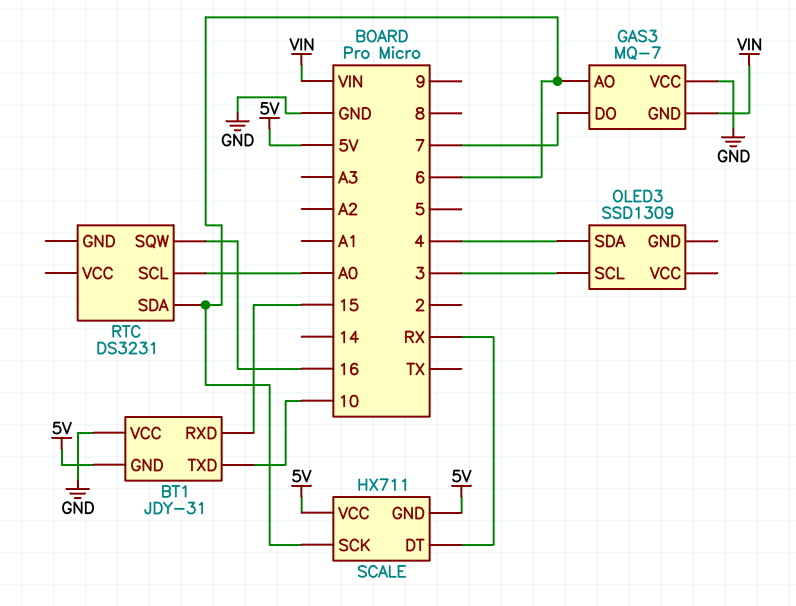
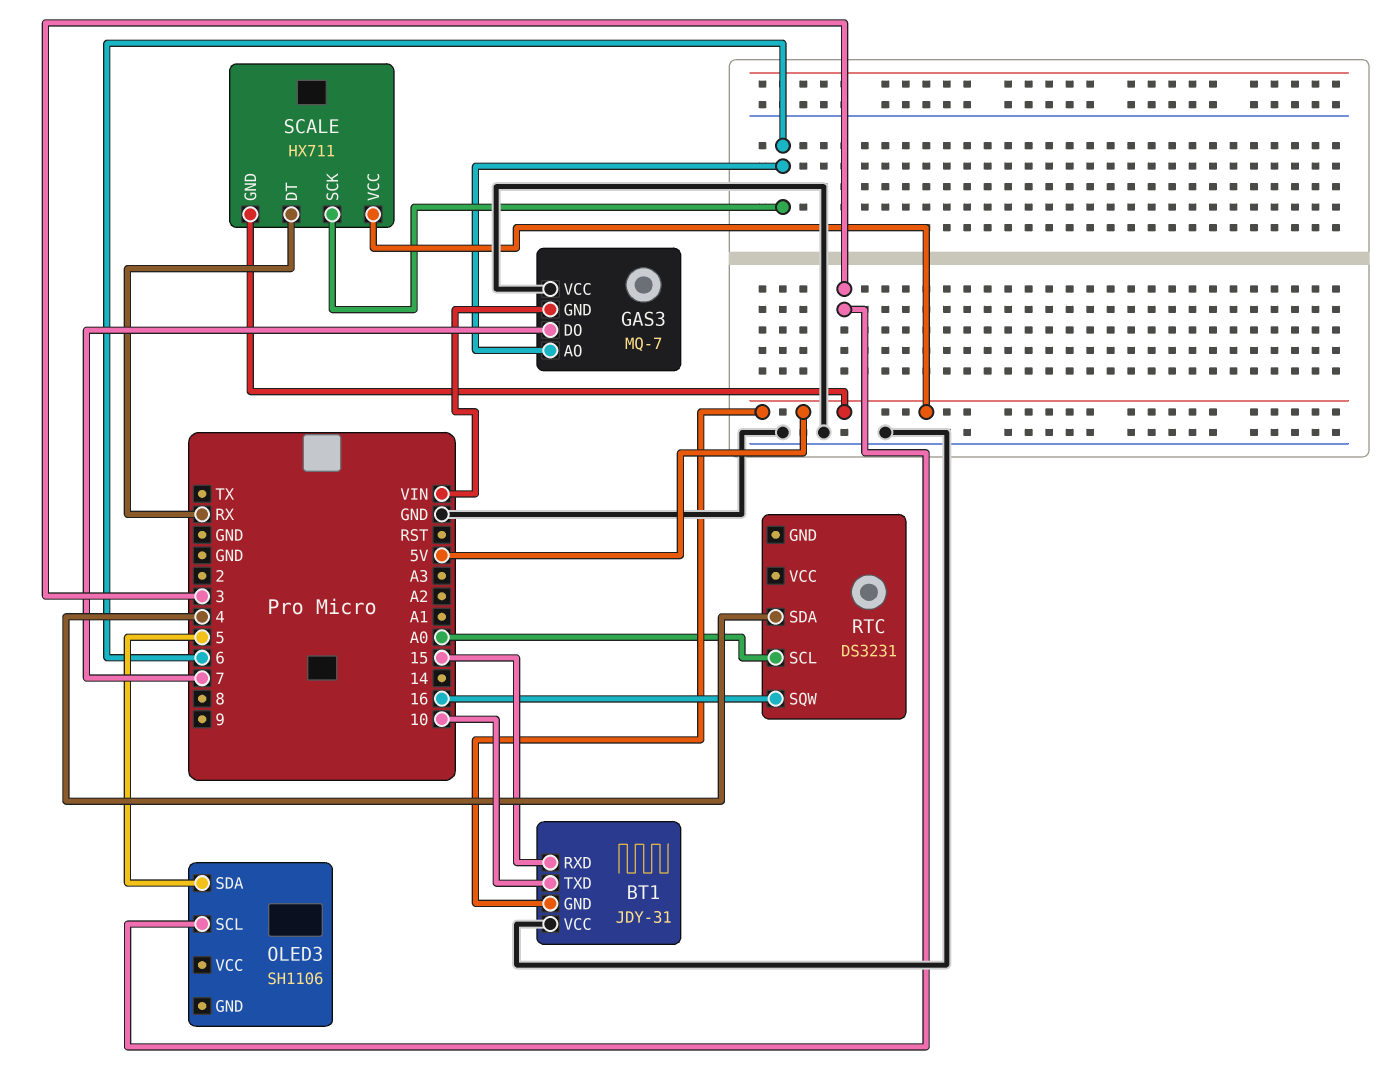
OLED3: SSD1309 -> SH1106
OLED3 pin SDA: 4 -> 5
RTC pin SDA: 6 -> 4

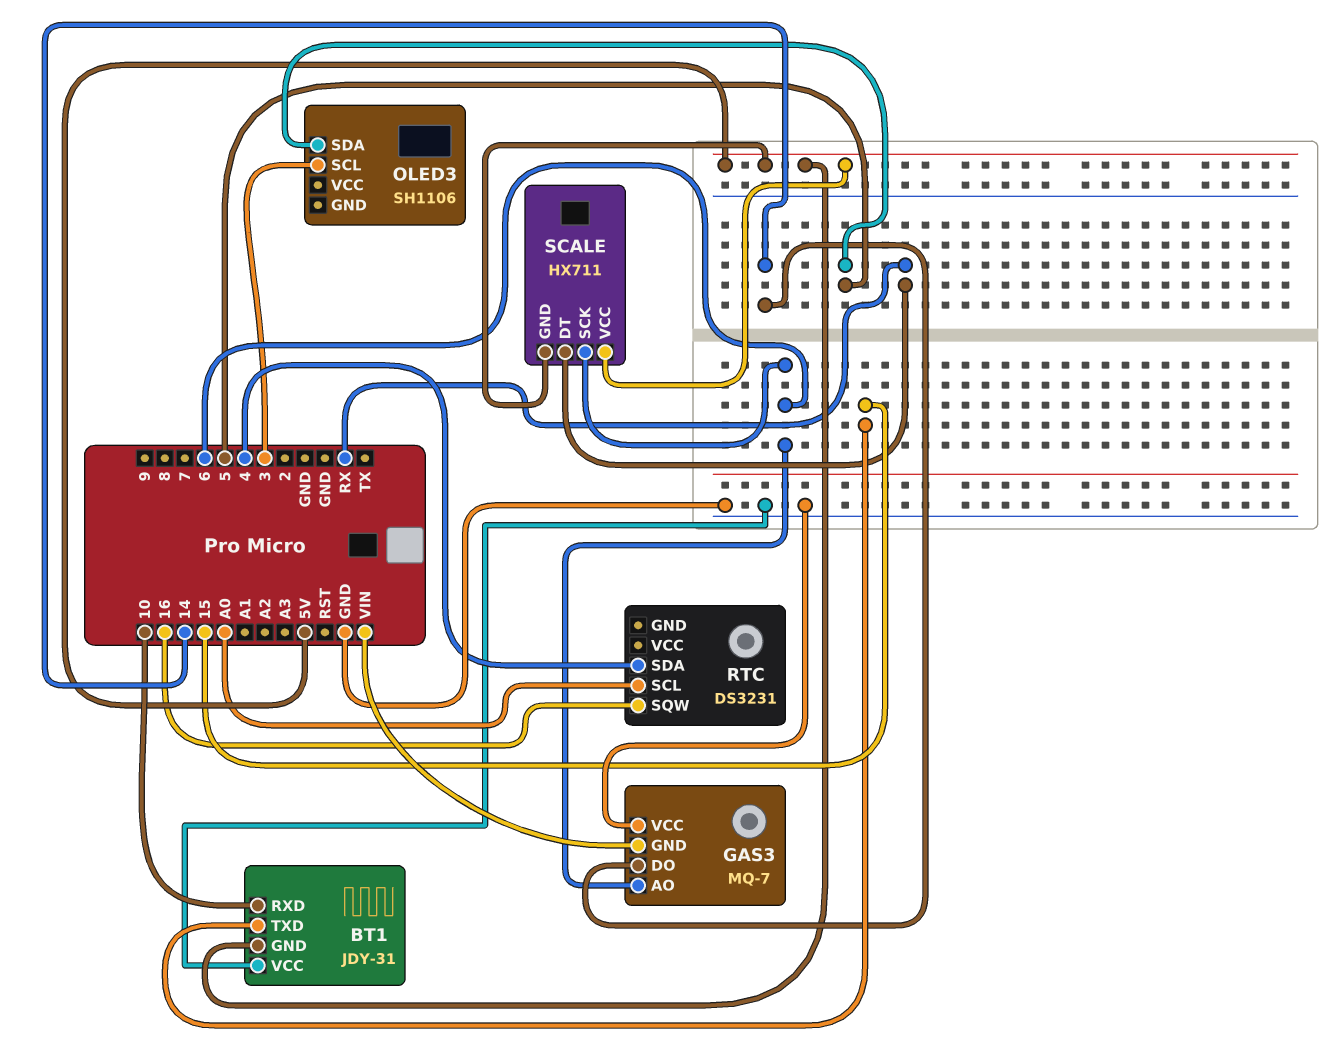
BT1 pin RXD: 15 -> 10
BT1 pin TXD: 10 -> 15
GAS3 pin DO: 7 -> 14

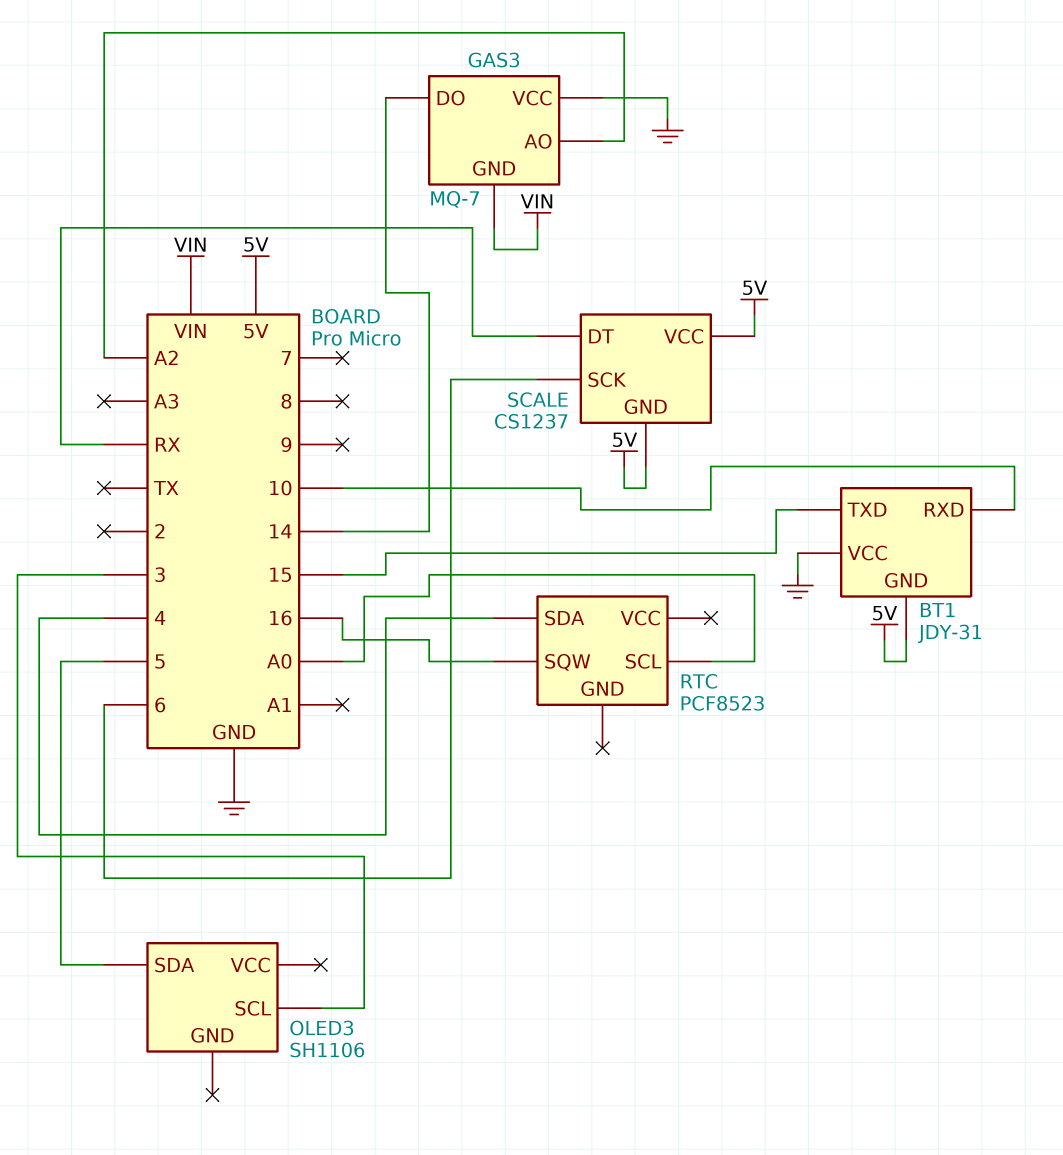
GAS3 pin AO: 6 -> A2
RTC: DS3231 -> PCF8523
SCALE: HX711 -> CS1237

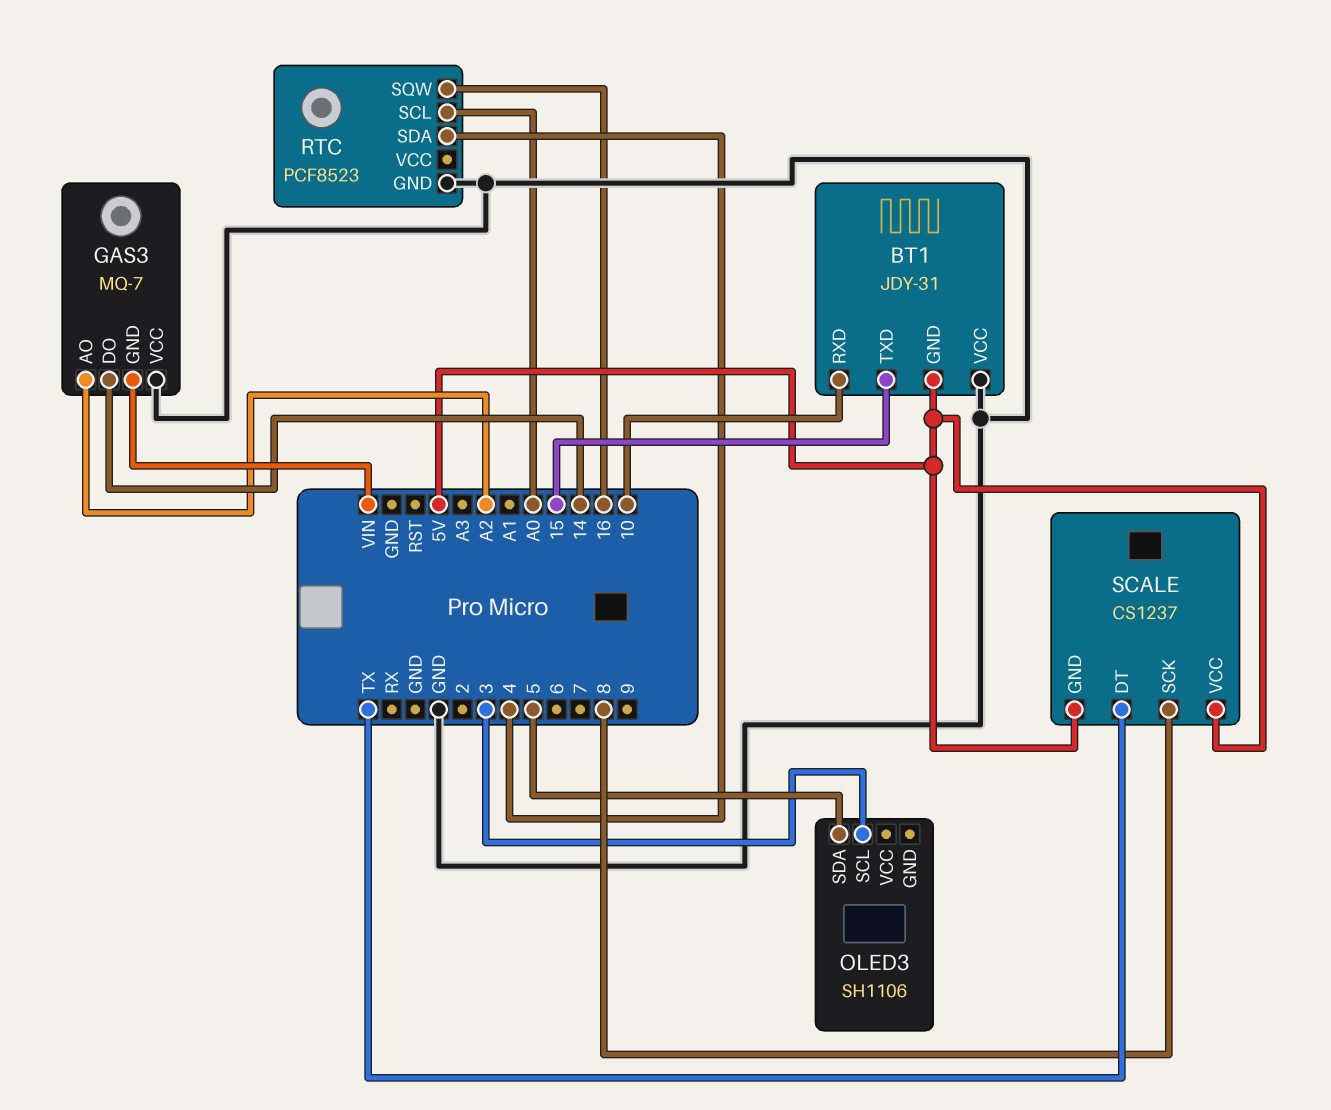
RTC pin GND: none -> GND
SCALE pin DT: RX -> TX
SCALE pin SCK: 6 -> 8

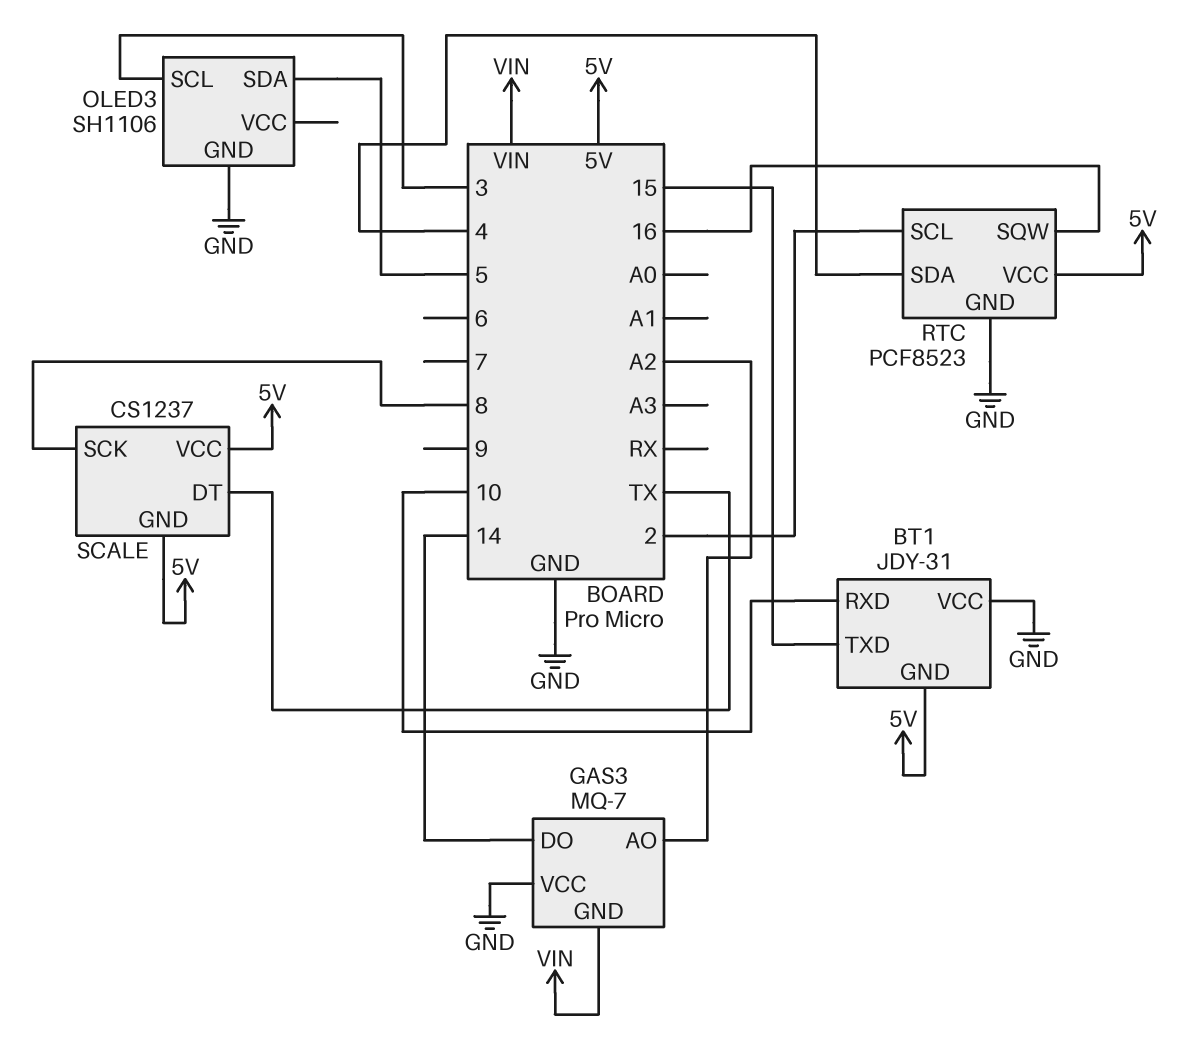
OLED3 pin GND: none -> GND
RTC pin SCL: A0 -> 2
RTC pin VCC: none -> 5V

